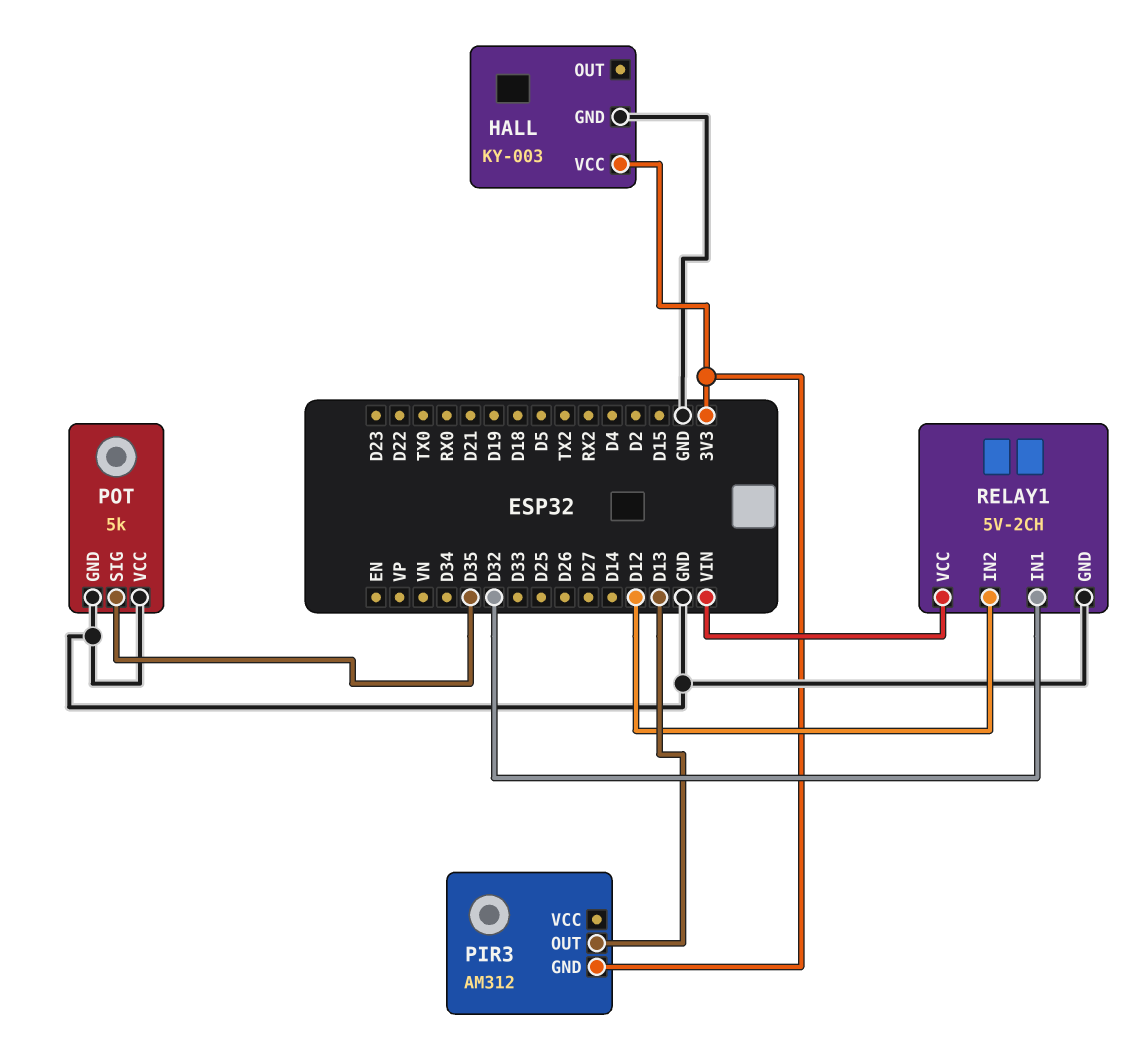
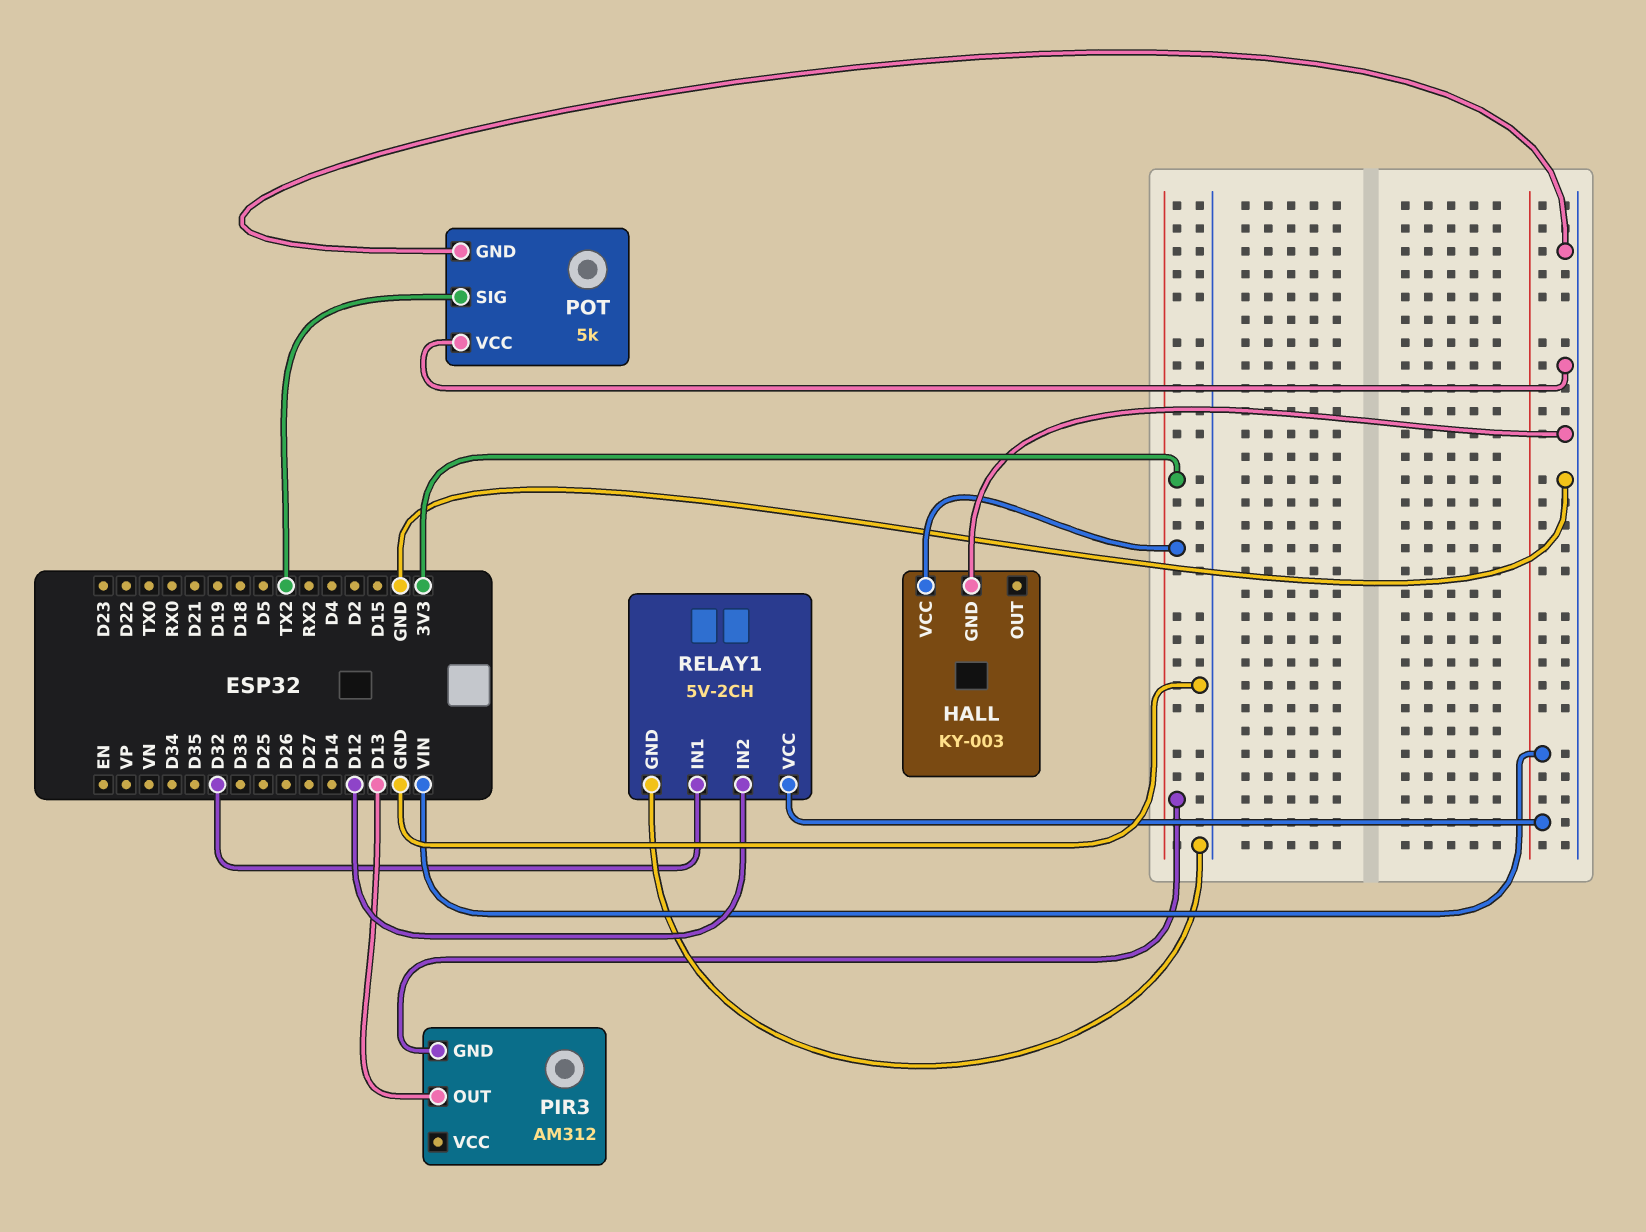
POT pin SIG: D35 -> TX2

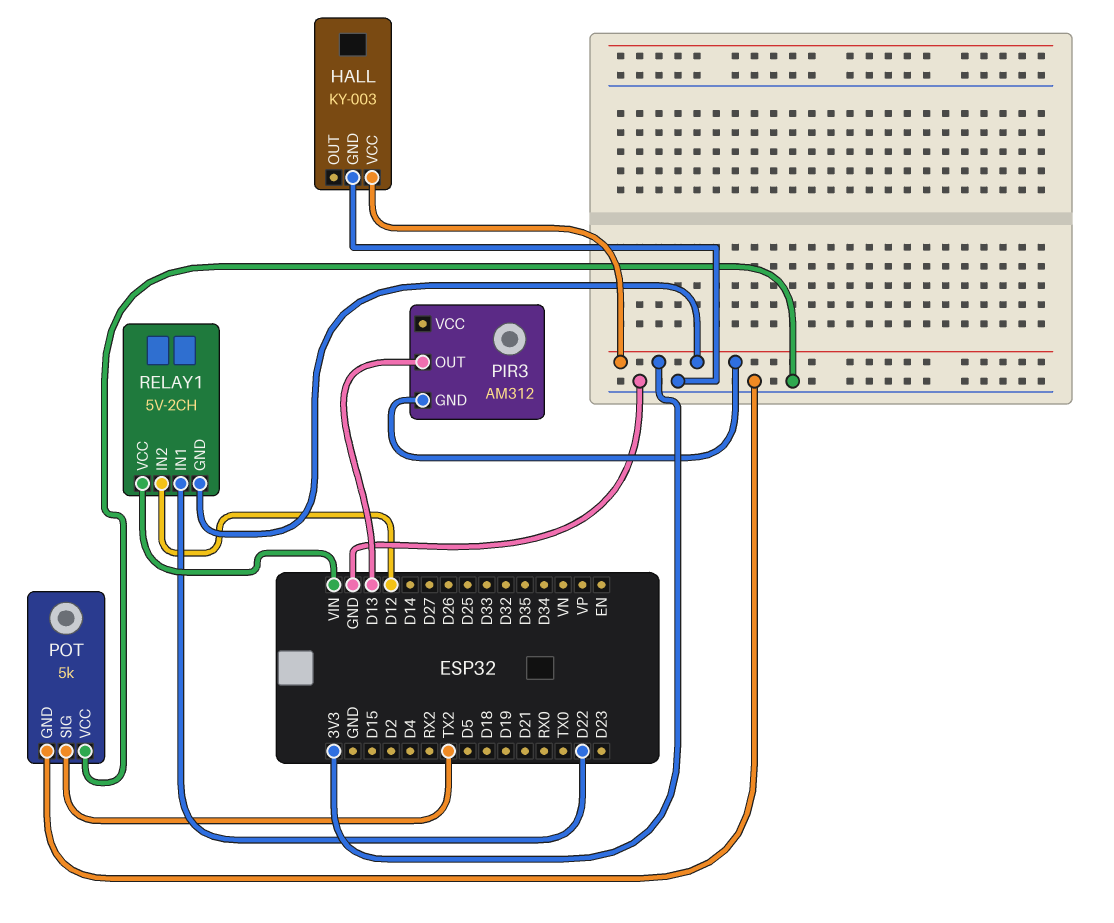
RELAY1 pin GND: GND -> 3V3
RELAY1 pin IN1: D32 -> D22

